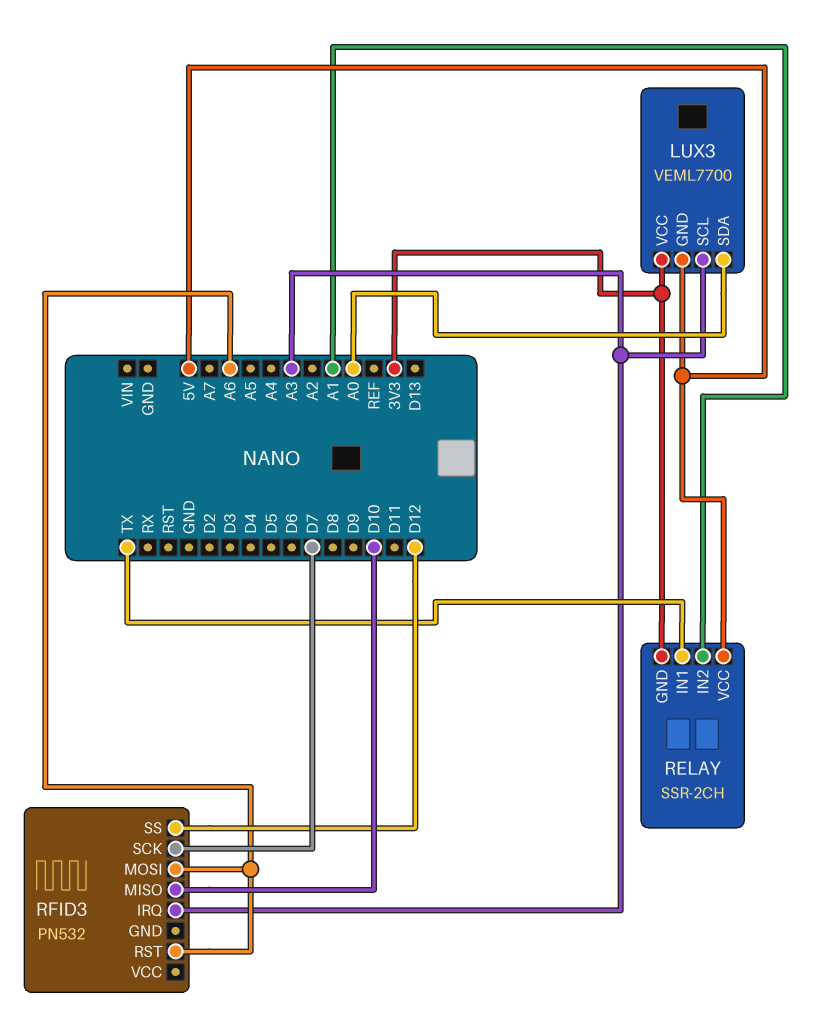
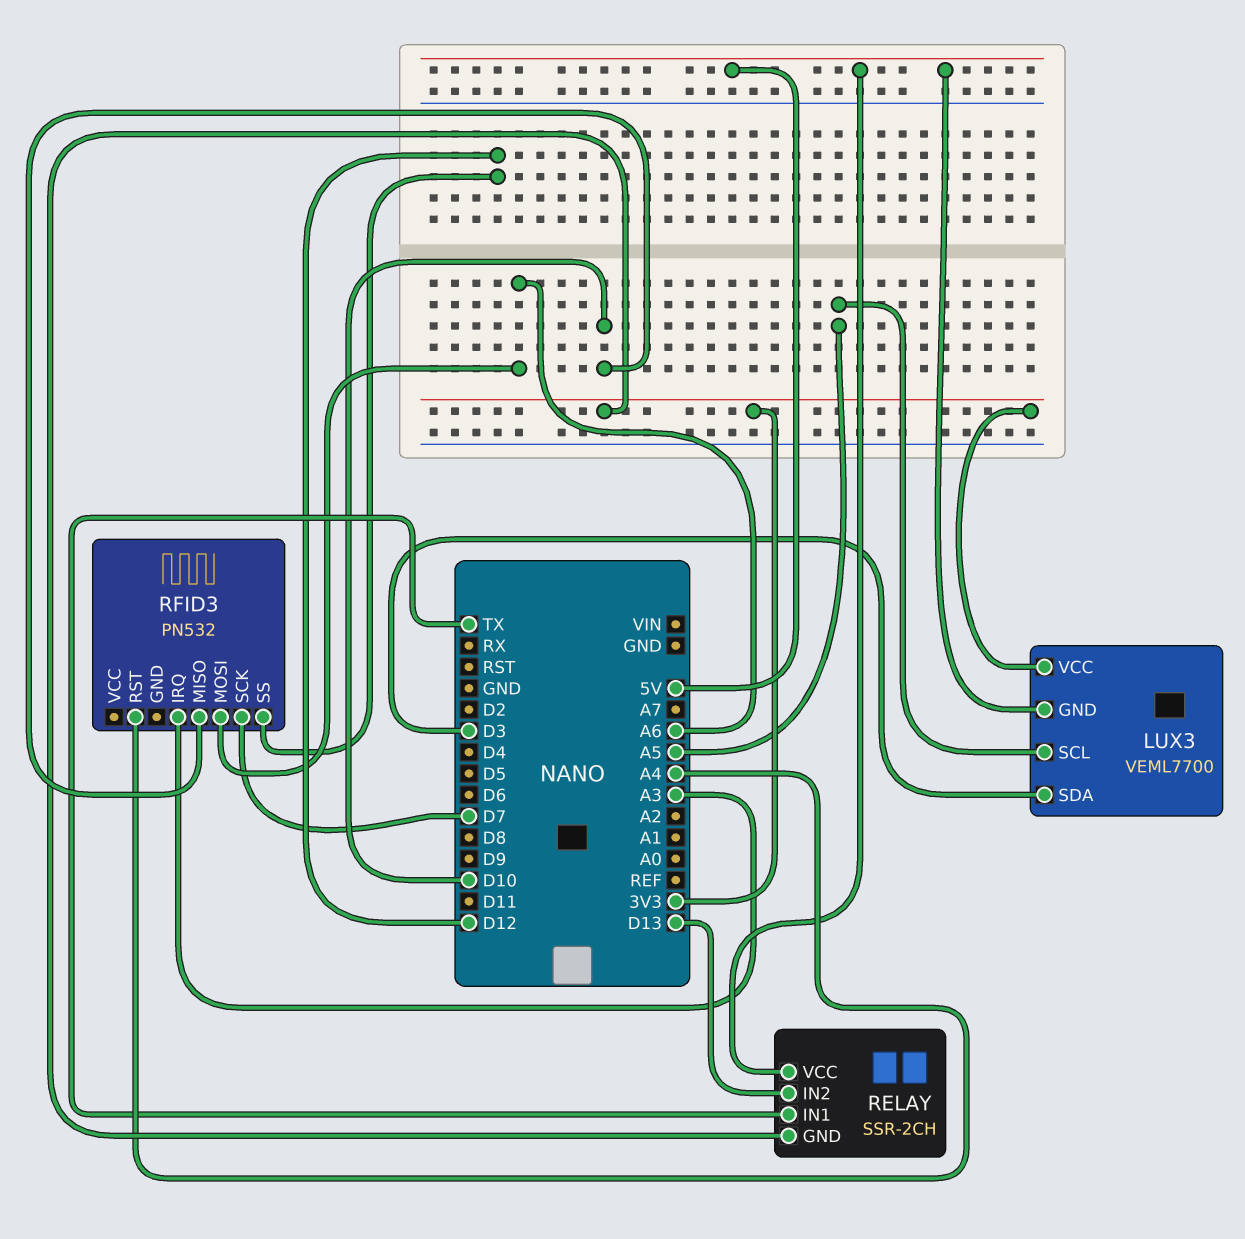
LUX3 pin SCL: A3 -> A5
LUX3 pin SDA: A0 -> D3
RELAY pin IN2: A1 -> D13
RFID3 pin RST: A6 -> A4

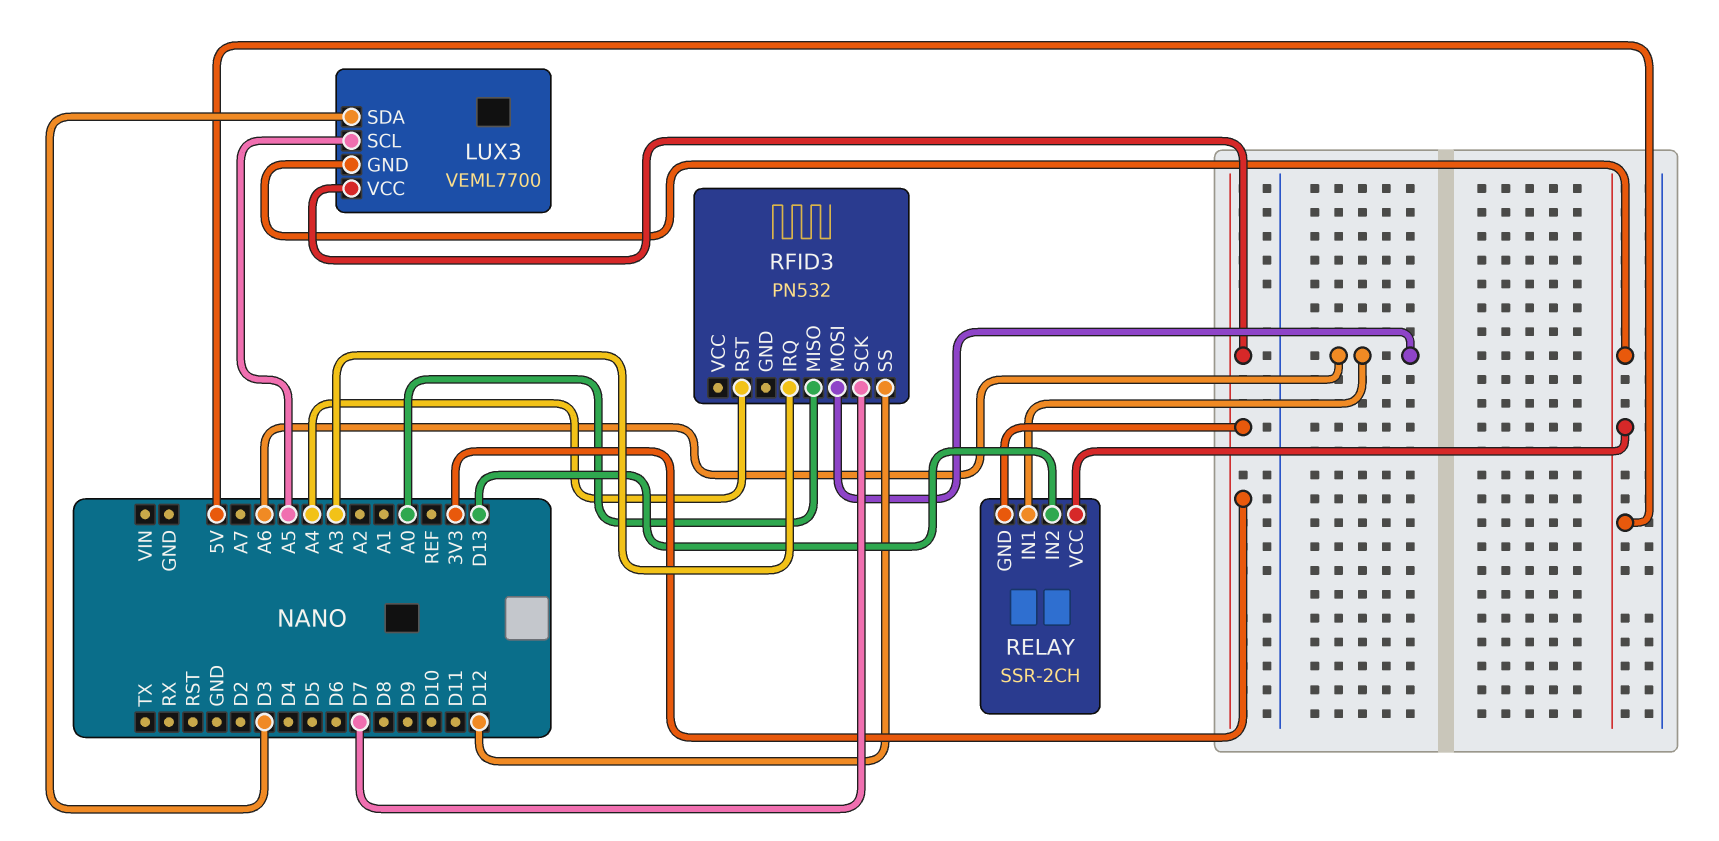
RELAY pin IN1: TX -> A6
RFID3 pin MISO: D10 -> A0

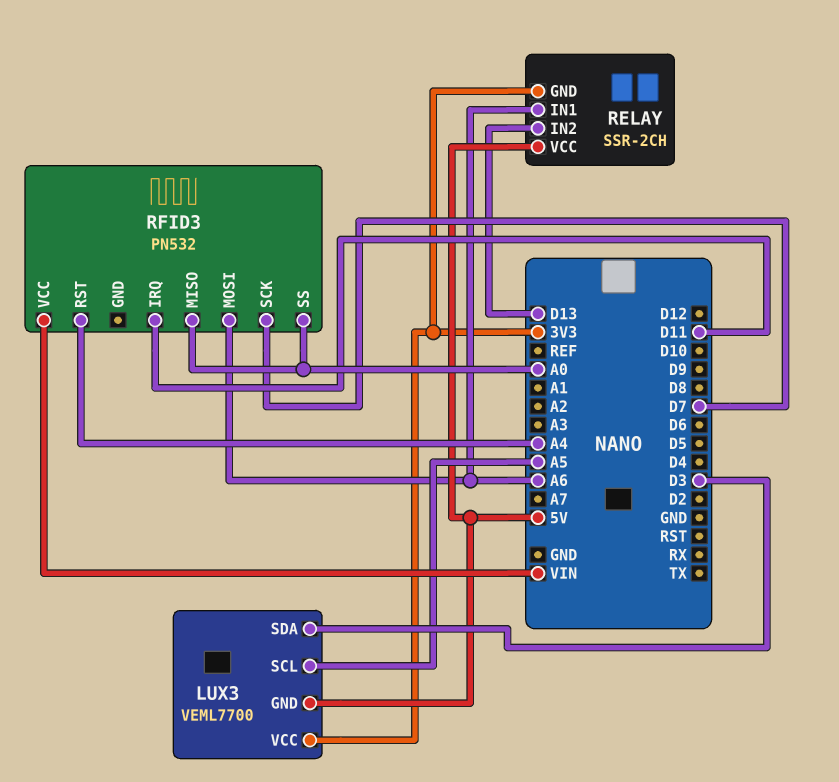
RFID3 pin IRQ: A3 -> D11
RFID3 pin SS: D12 -> A0
RFID3 pin VCC: none -> VIN

